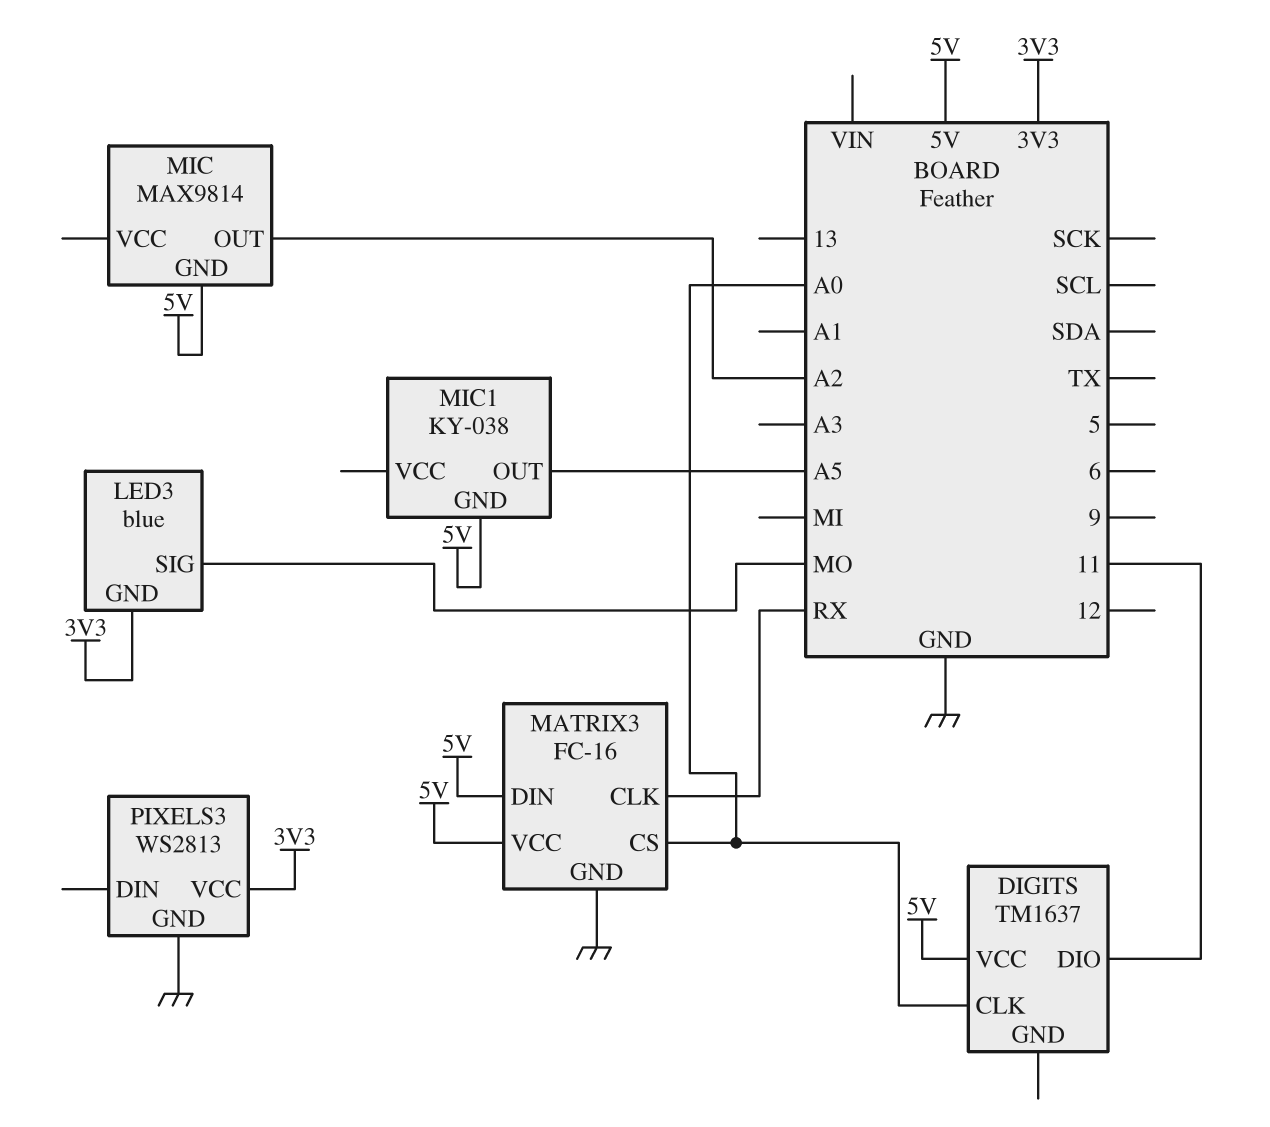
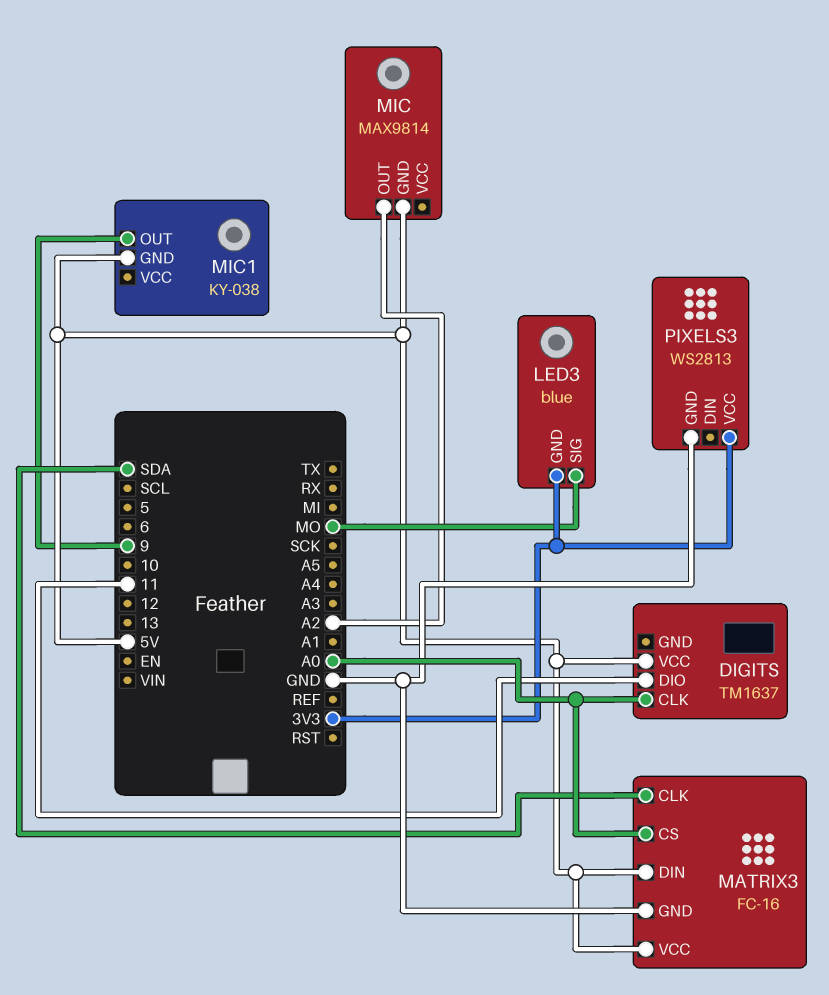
MATRIX3 pin CLK: RX -> SDA
MIC1 pin OUT: A5 -> 9

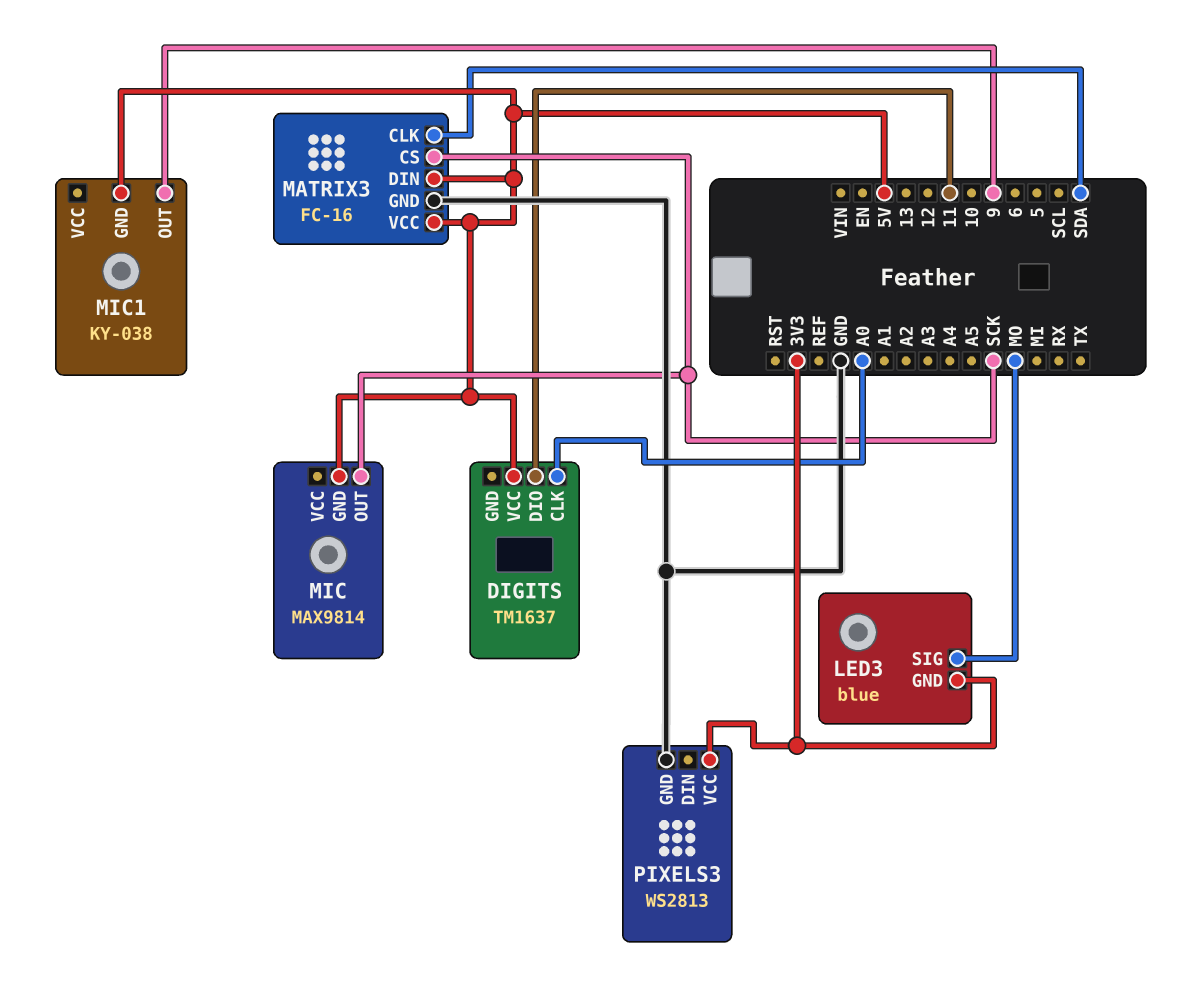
MATRIX3 pin CS: A0 -> SCK
MIC pin OUT: A2 -> SCK

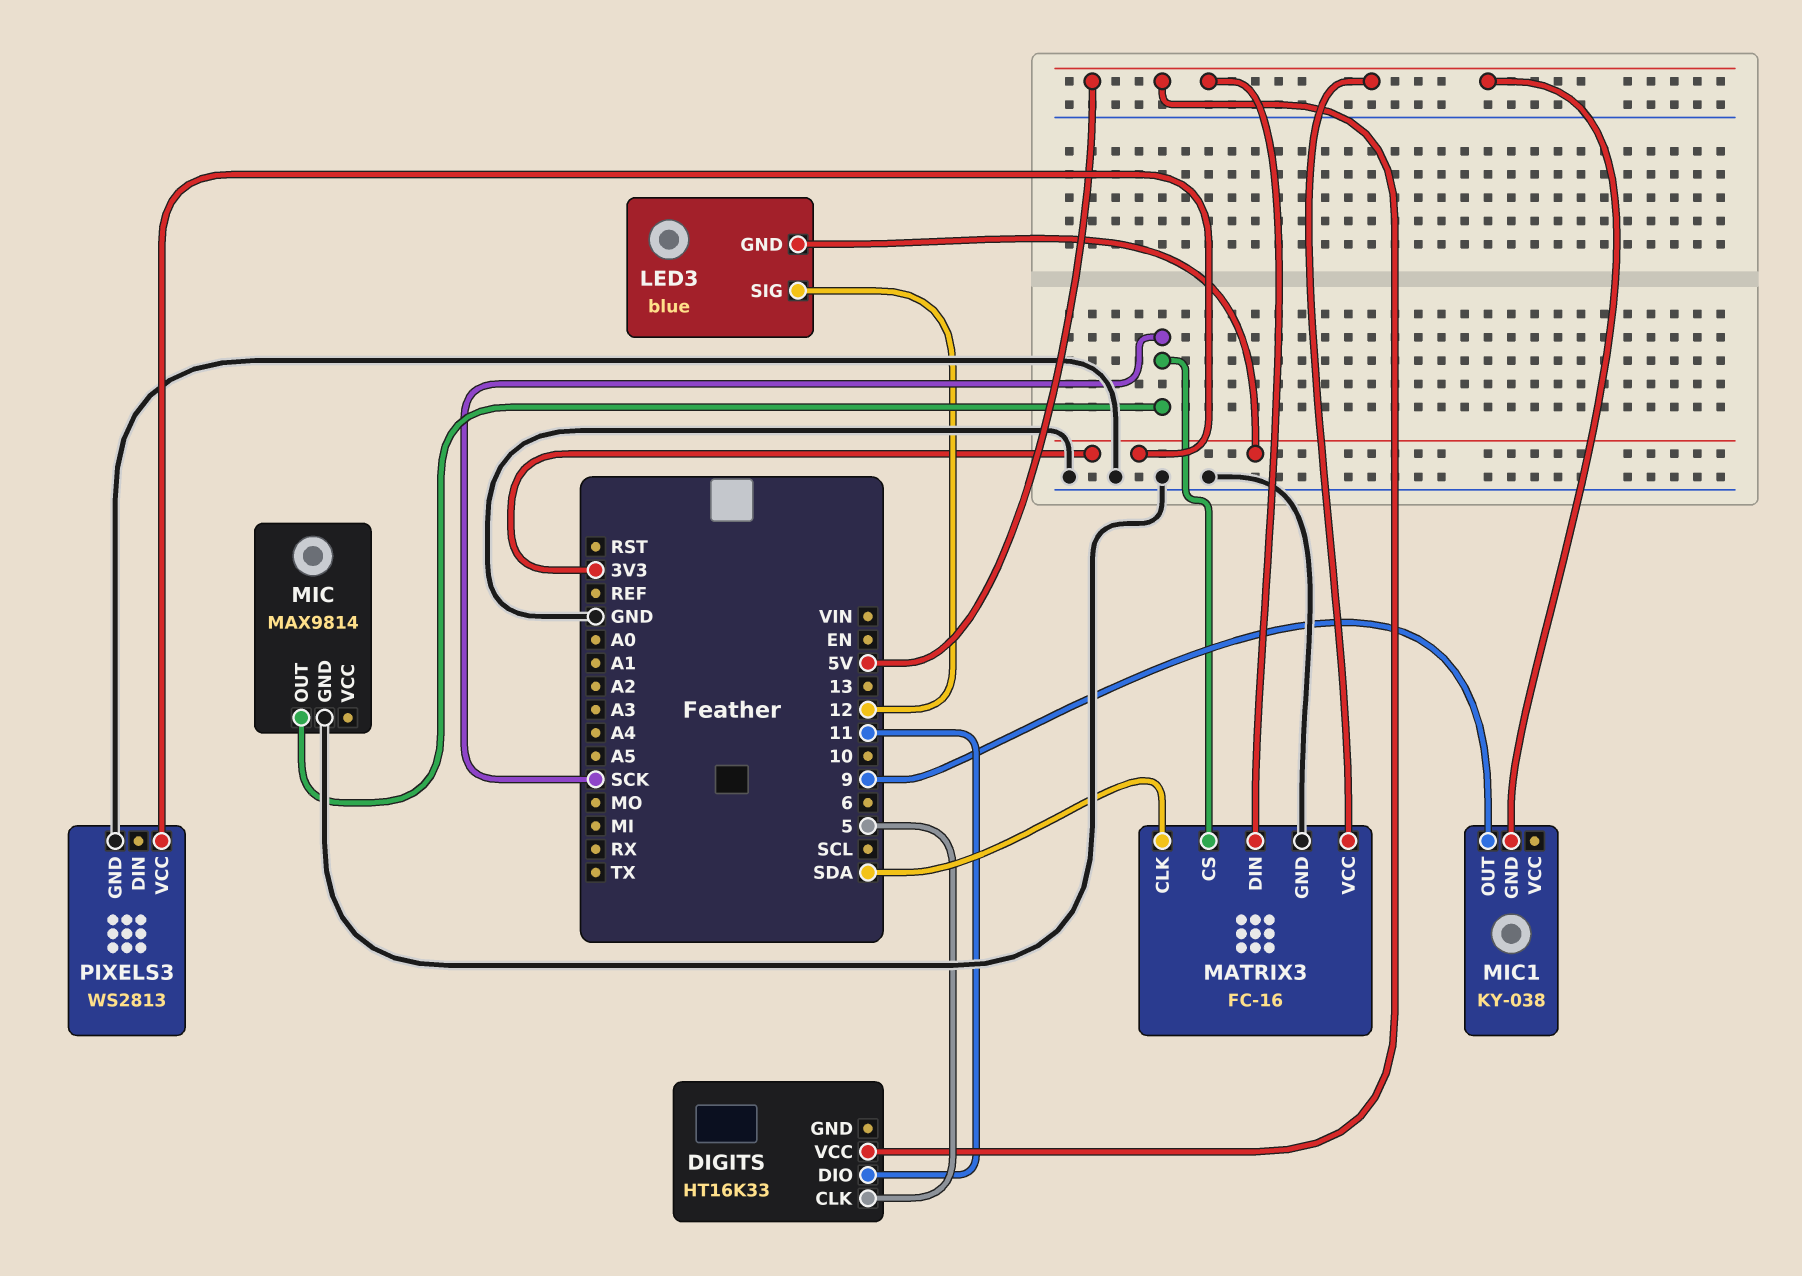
DIGITS: TM1637 -> HT16K33
DIGITS pin CLK: A0 -> 5
LED3 pin SIG: MO -> 12
MIC pin GND: 5V -> GND

